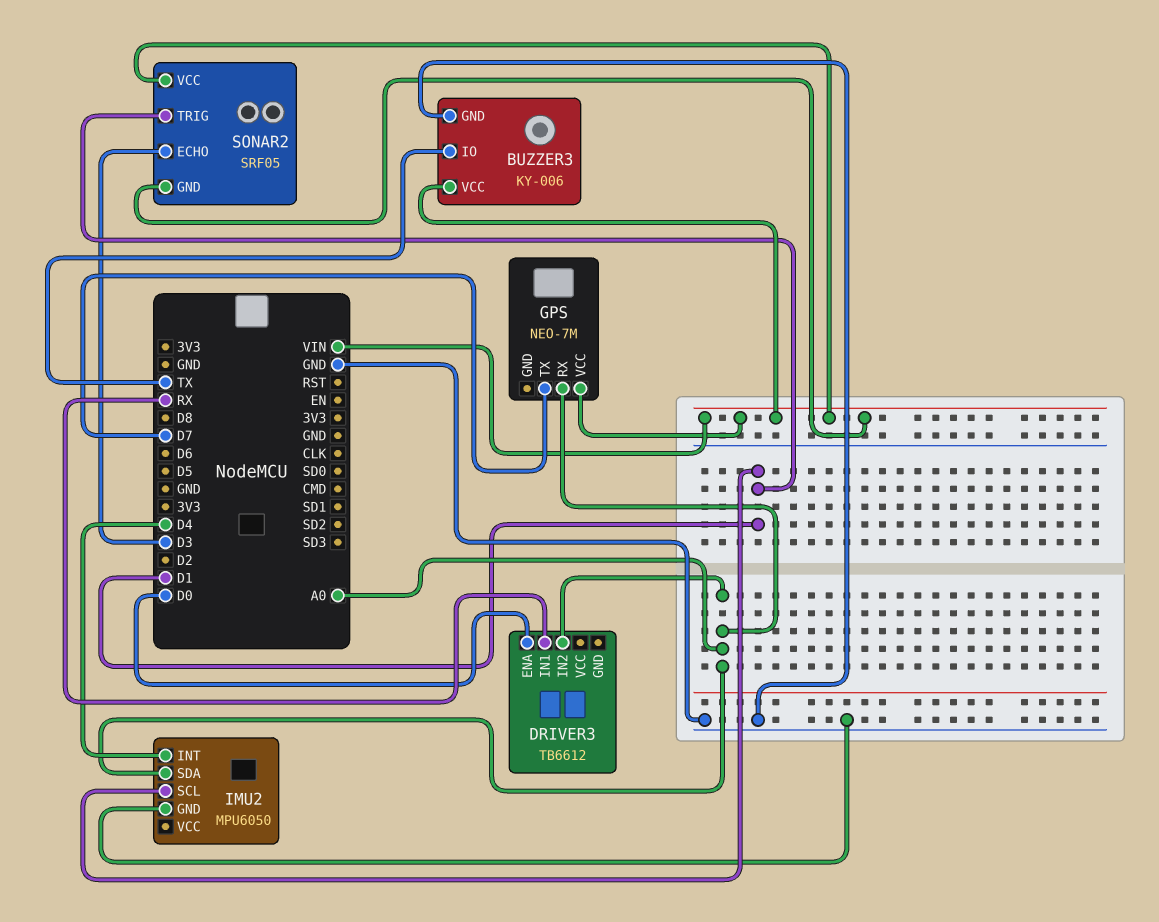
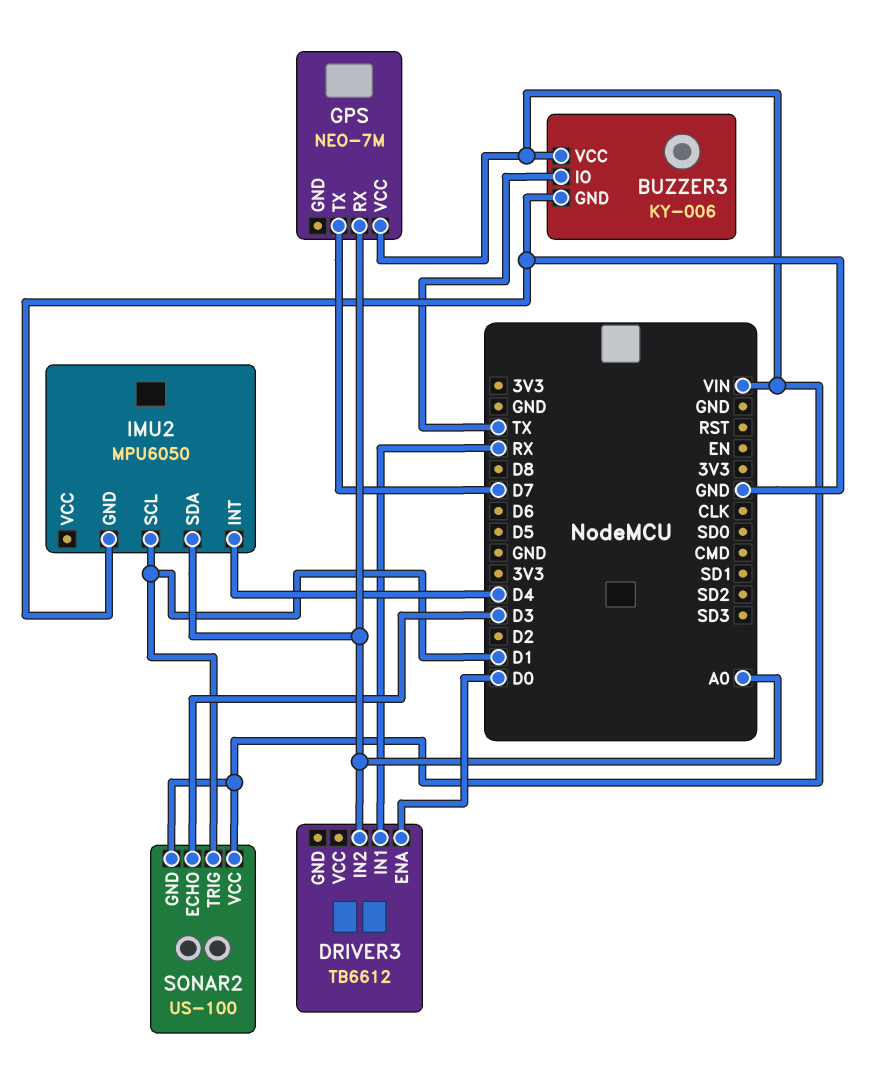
SONAR2: SRF05 -> US-100

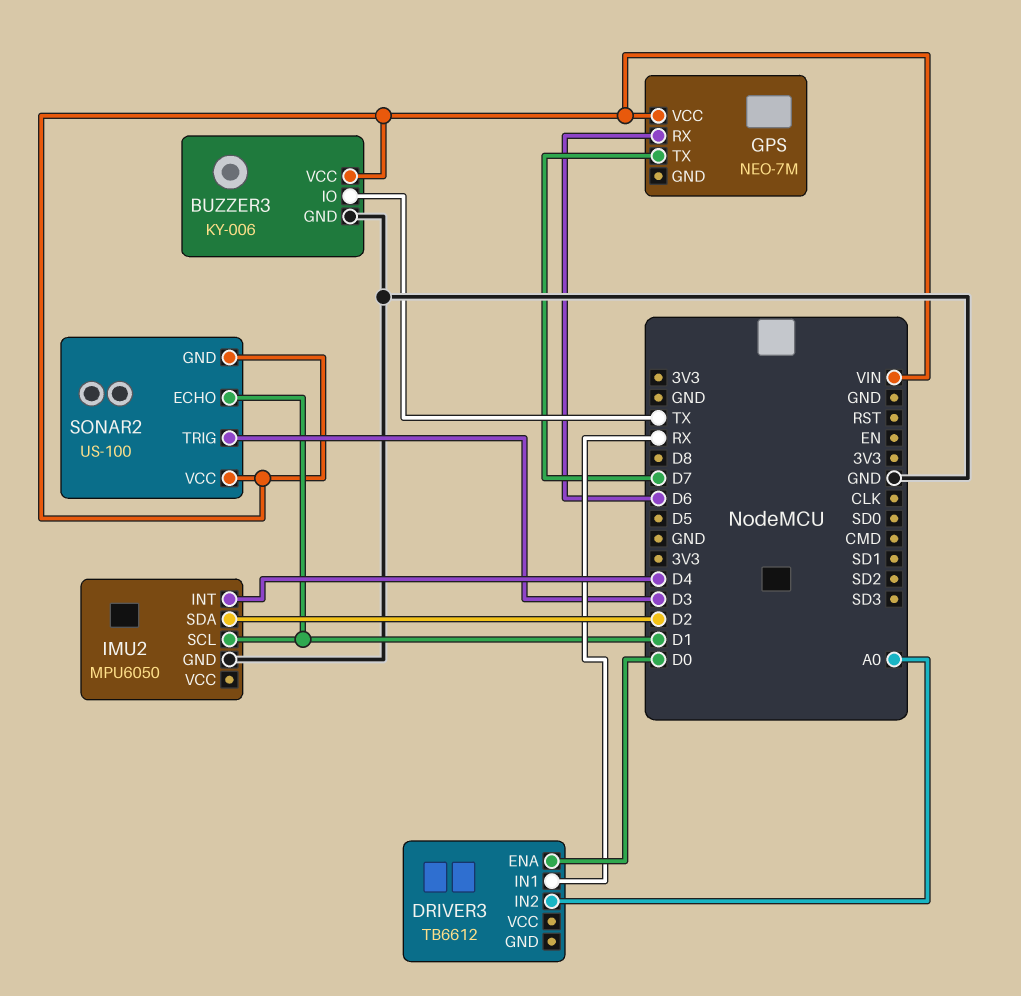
GPS pin RX: A0 -> D6
IMU2 pin SDA: A0 -> D2
SONAR2 pin ECHO: D3 -> D1
SONAR2 pin TRIG: D1 -> D3

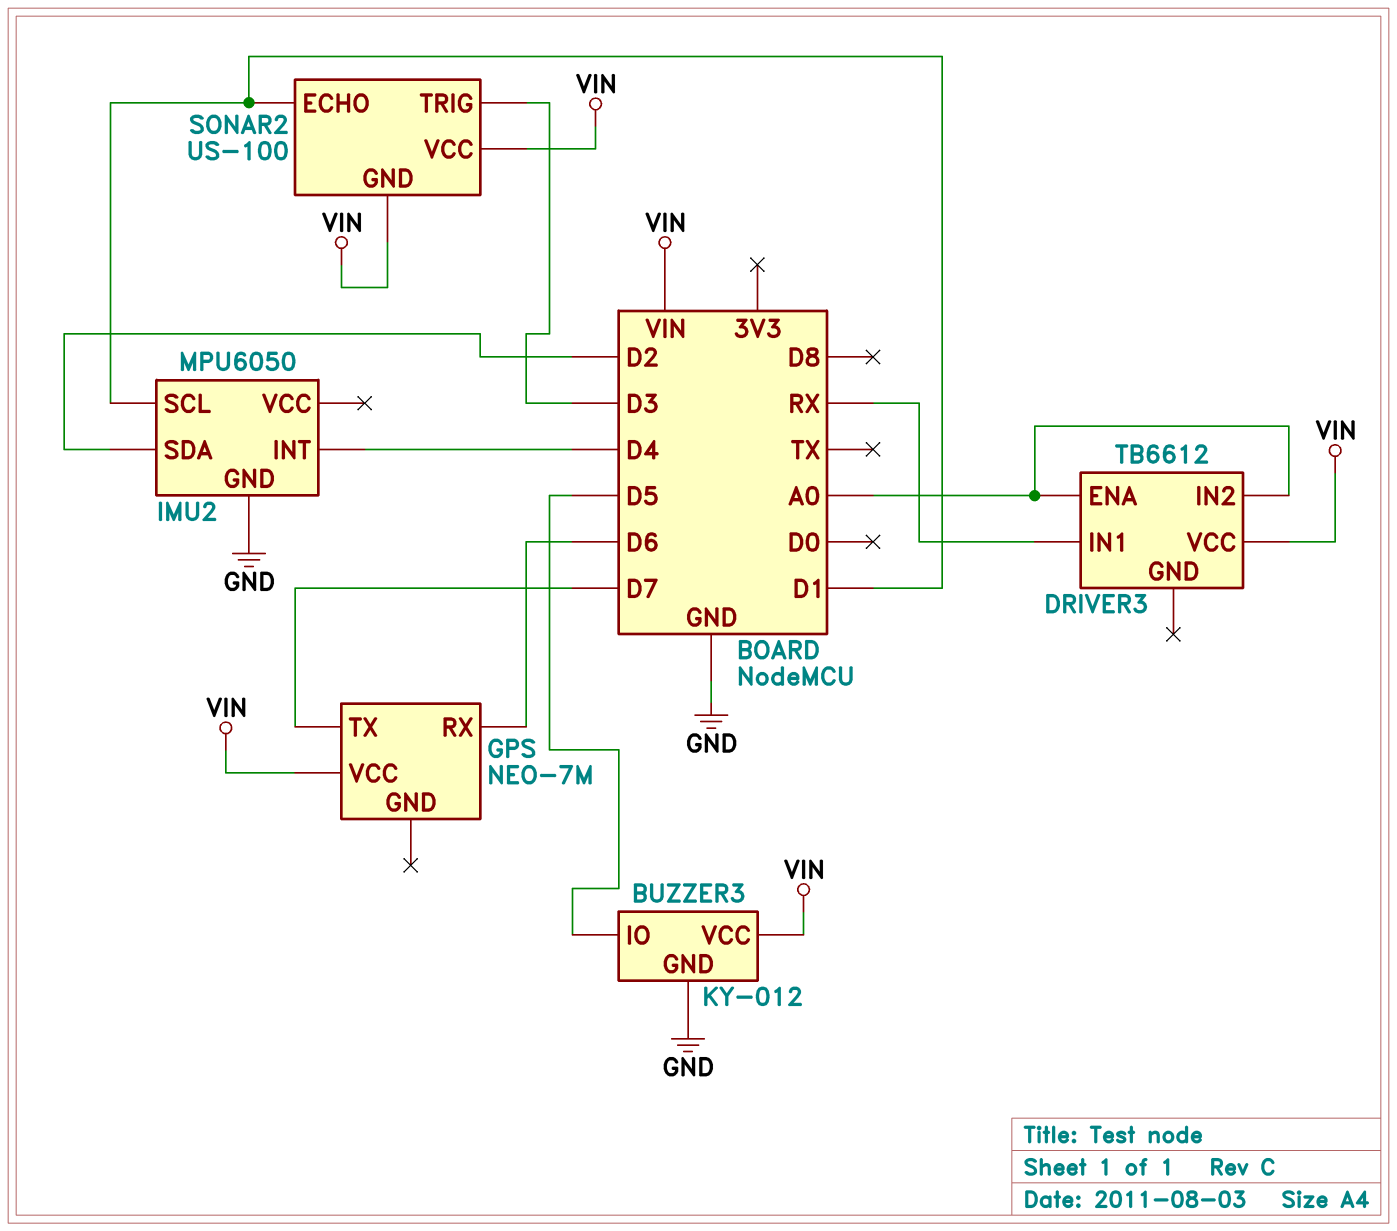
BUZZER3: KY-006 -> KY-012
BUZZER3 pin IO: TX -> D5
DRIVER3 pin ENA: D0 -> A0
DRIVER3 pin VCC: none -> VIN

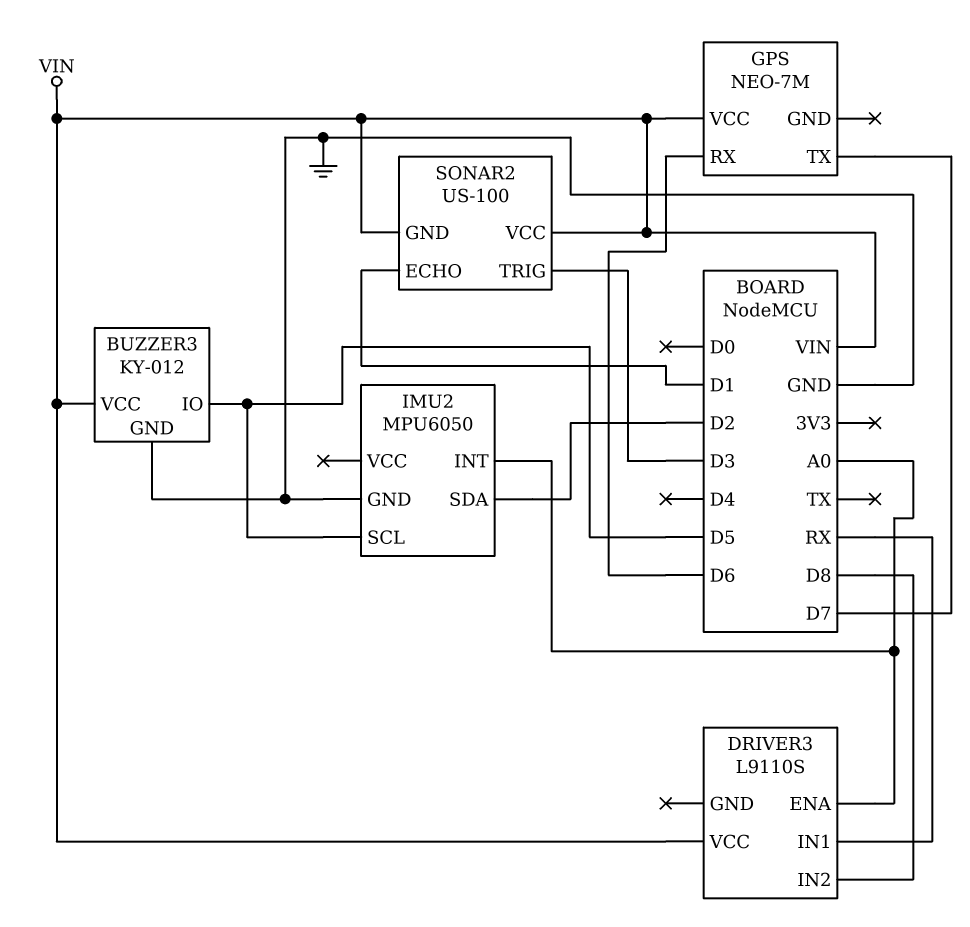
DRIVER3: TB6612 -> L9110S
DRIVER3 pin IN2: A0 -> D8
IMU2 pin INT: D4 -> A0
IMU2 pin SCL: D1 -> D5

